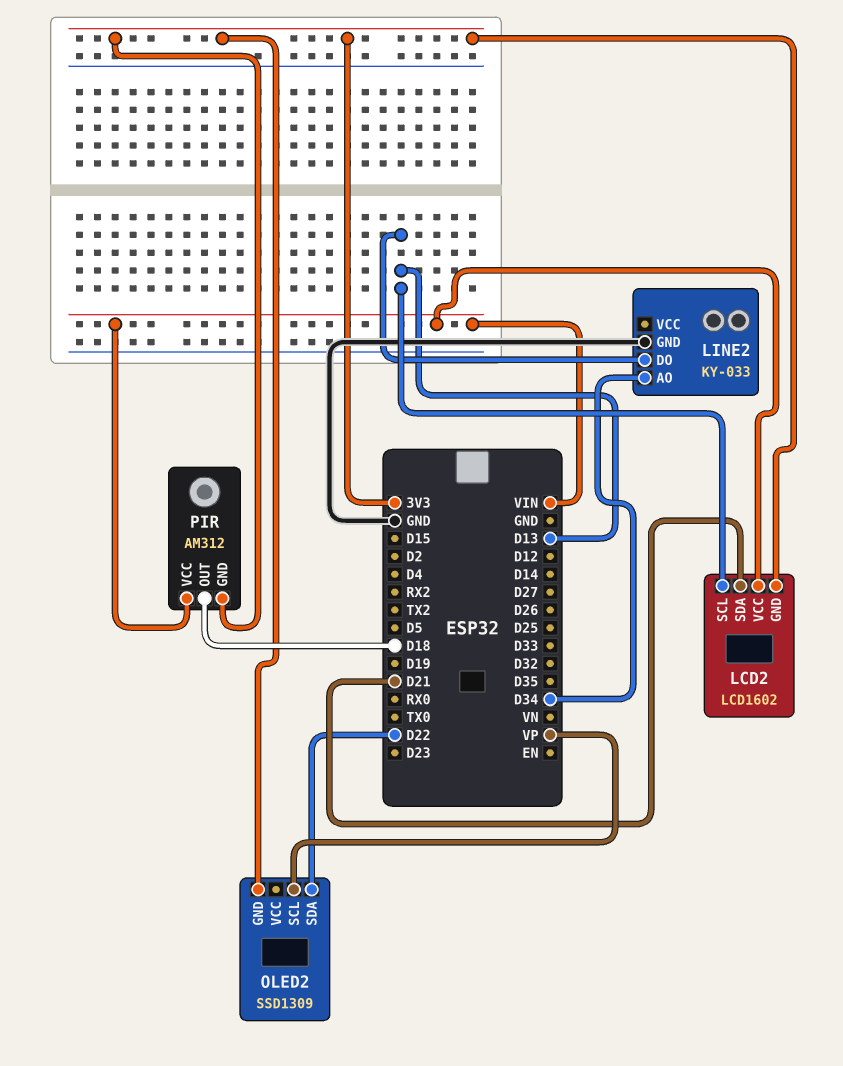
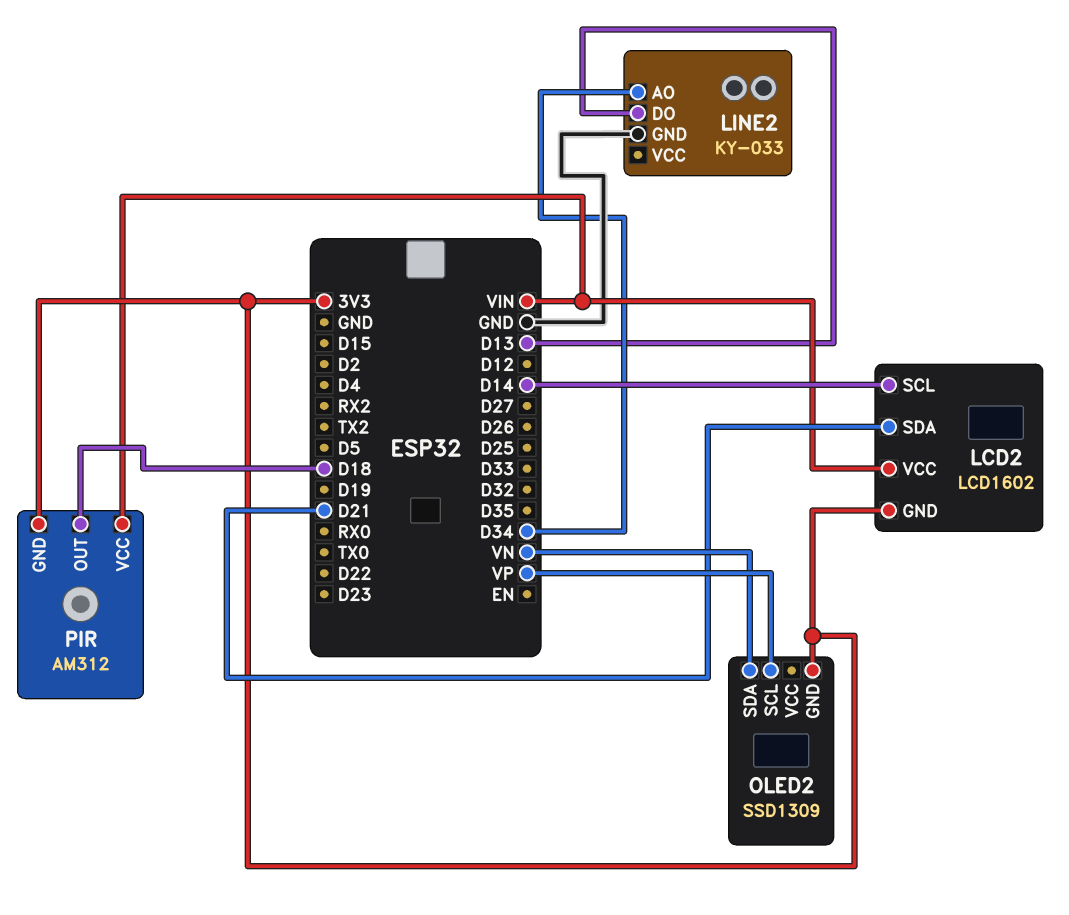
LCD2 pin SCL: D13 -> D14
OLED2 pin SDA: D22 -> VN

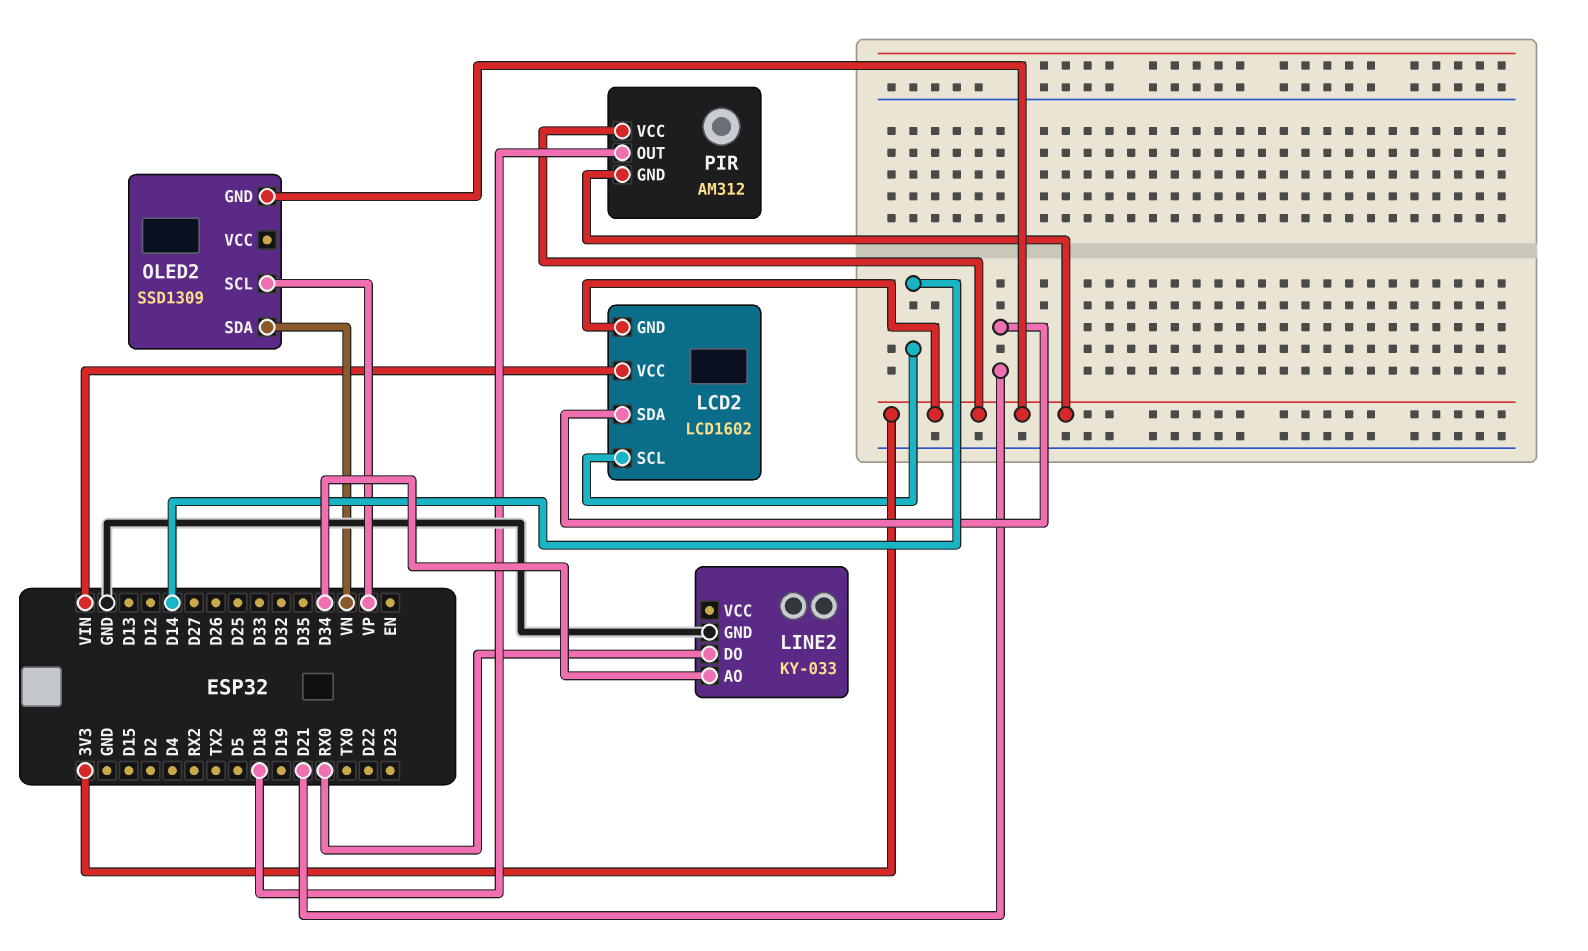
LINE2 pin DO: D13 -> RX0
PIR pin VCC: VIN -> 3V3

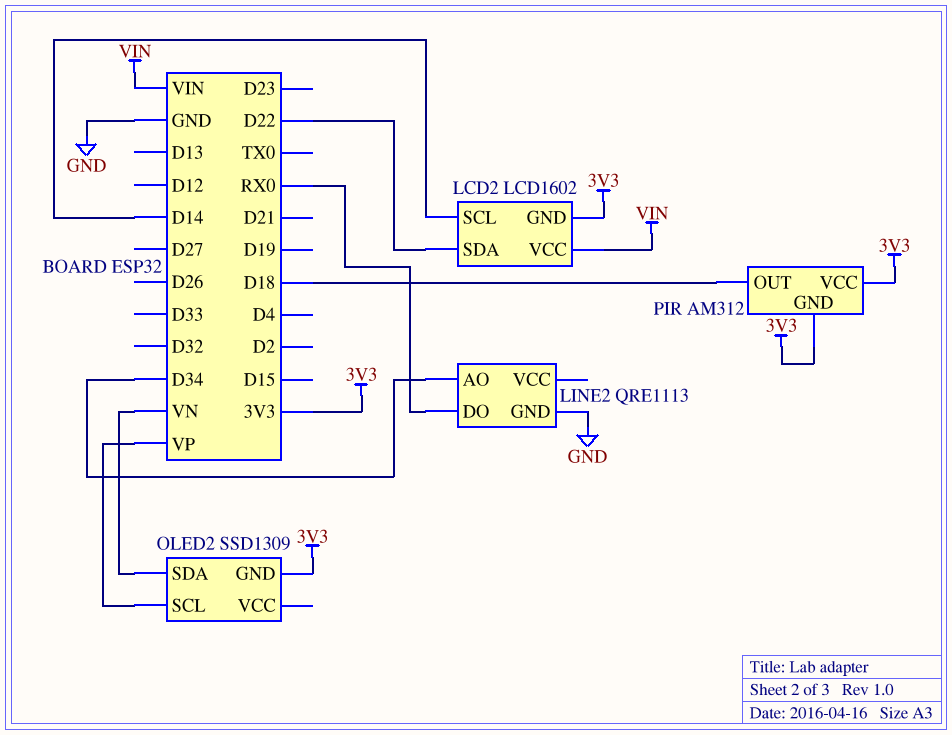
LCD2 pin SDA: D21 -> D22
LINE2: KY-033 -> QRE1113

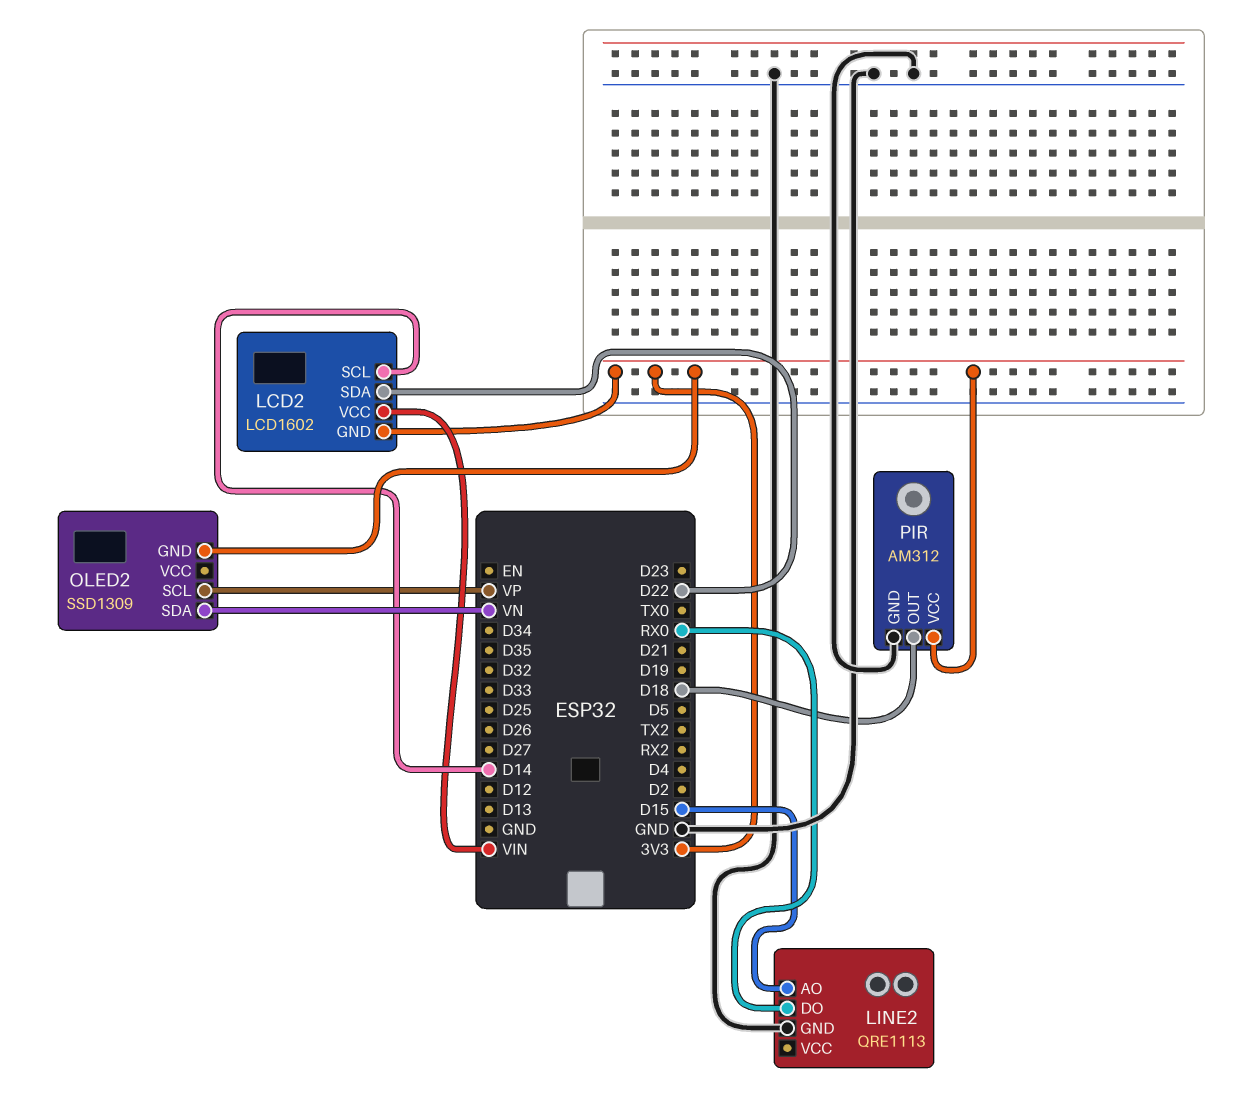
LINE2 pin AO: D34 -> D15
PIR pin GND: 3V3 -> GND

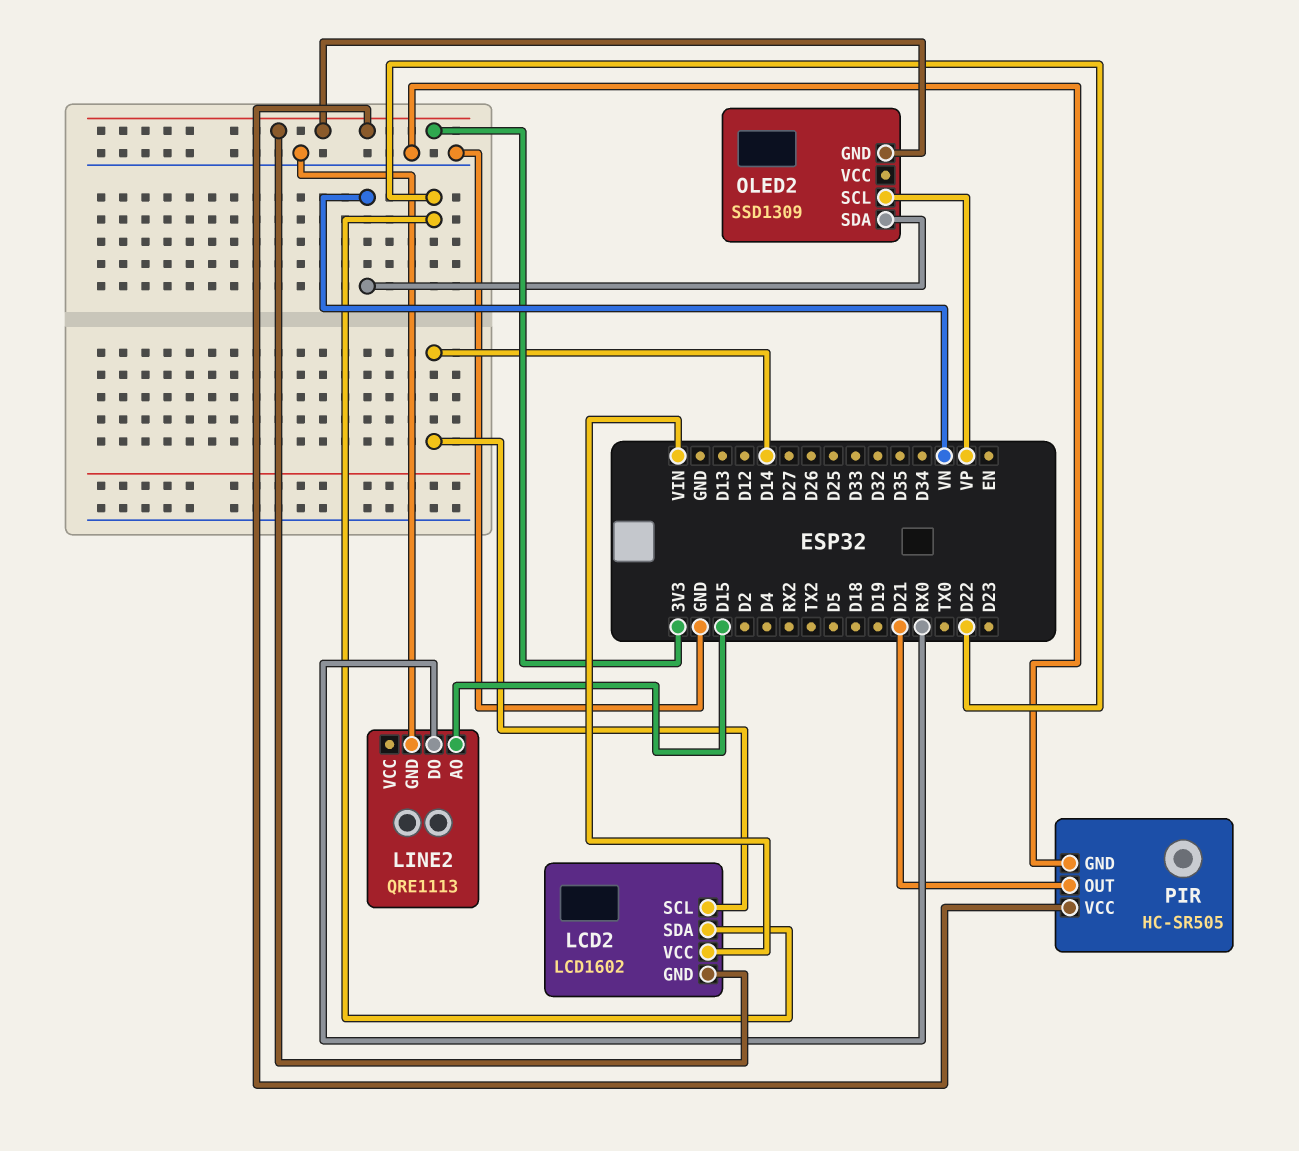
PIR: AM312 -> HC-SR505
PIR pin OUT: D18 -> D21

